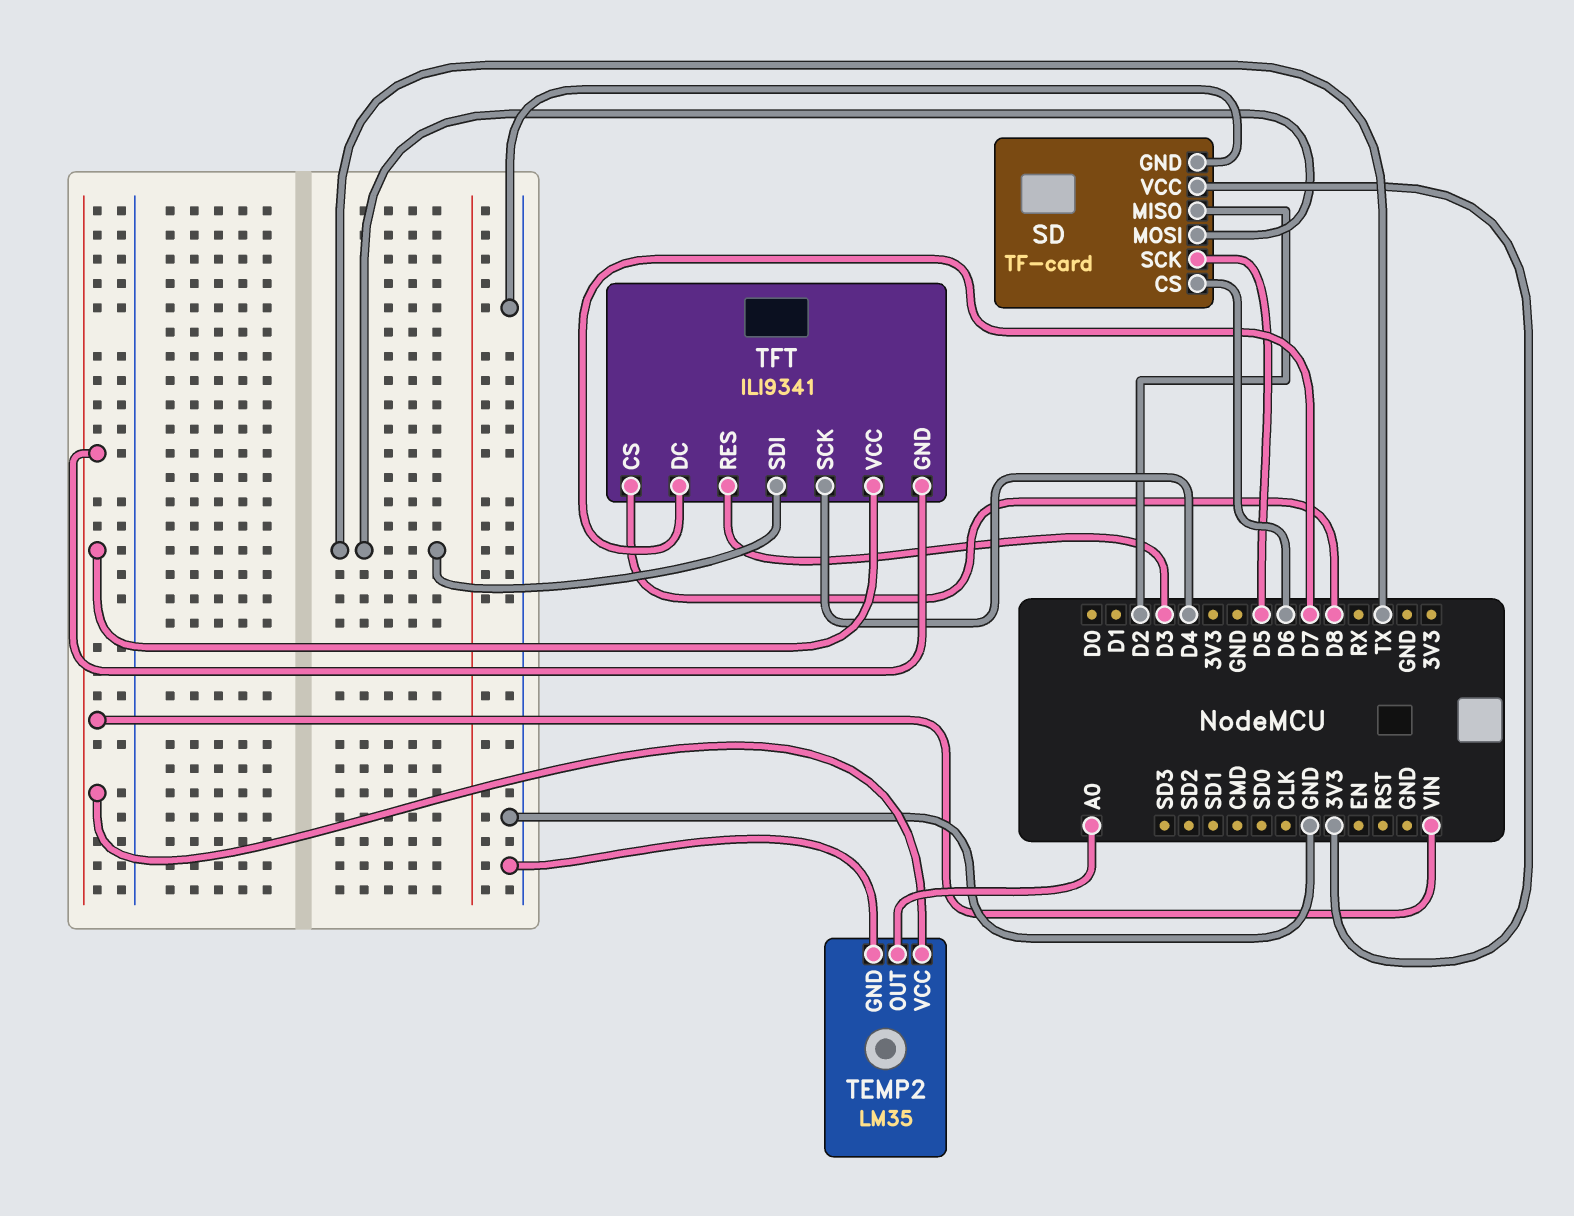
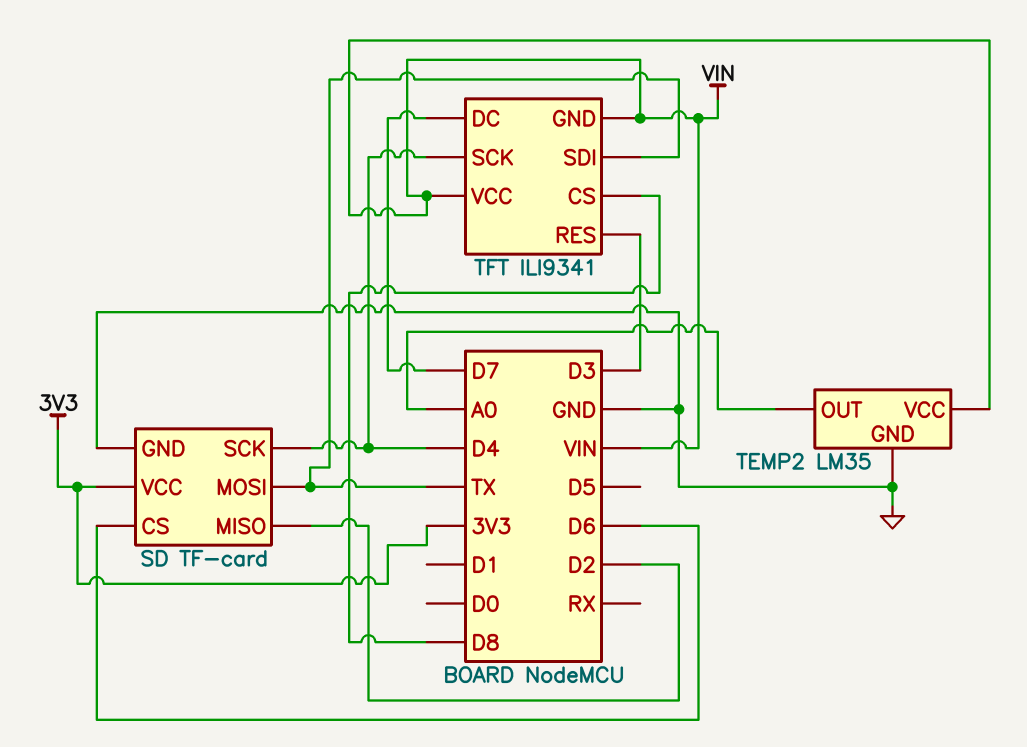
SD pin SCK: D5 -> D4

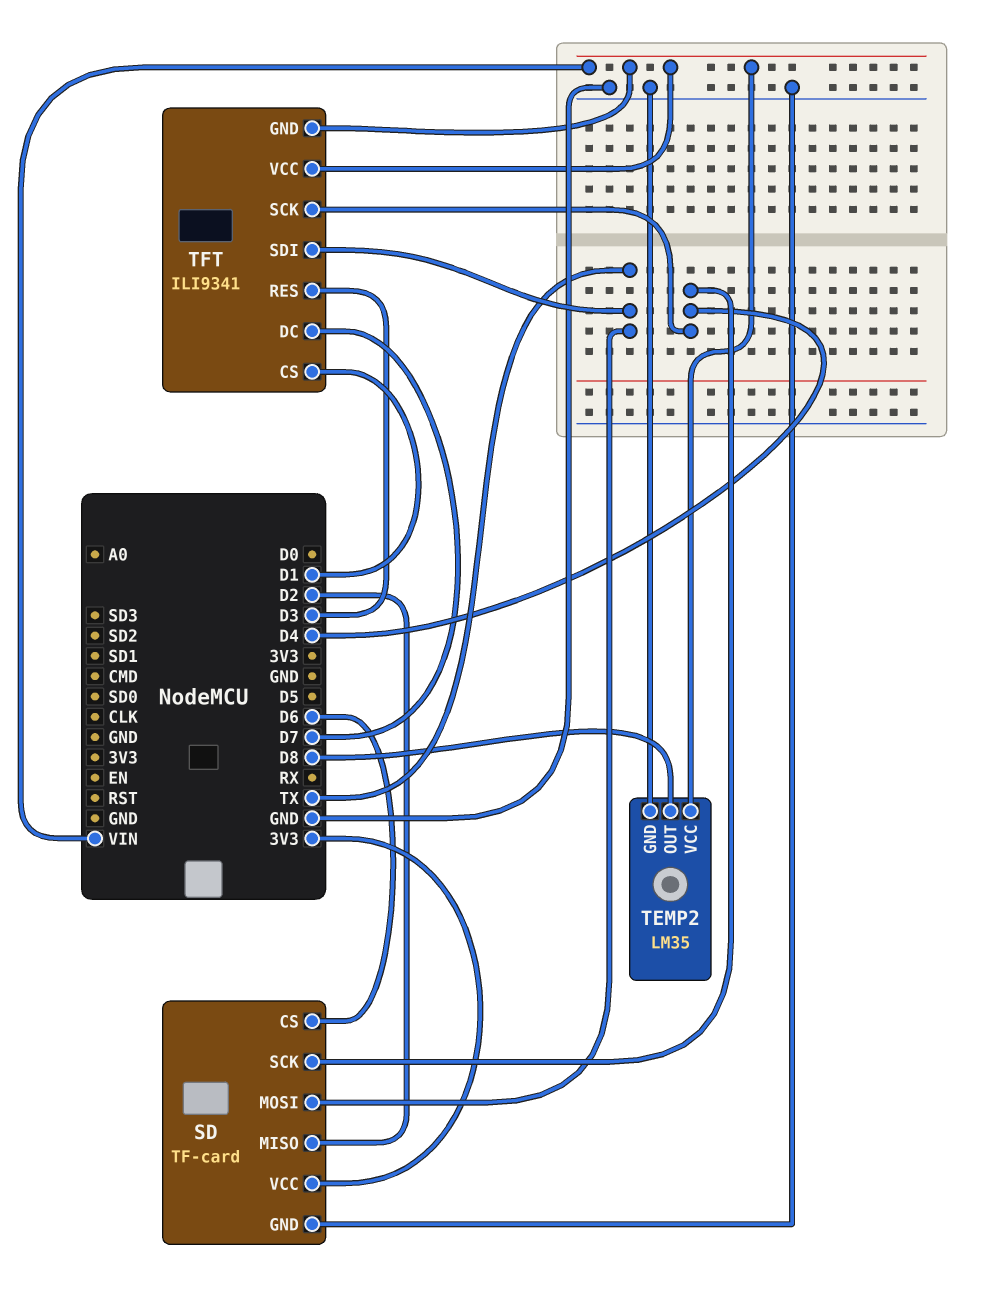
TEMP2 pin OUT: A0 -> D8
TFT pin CS: D8 -> D1

